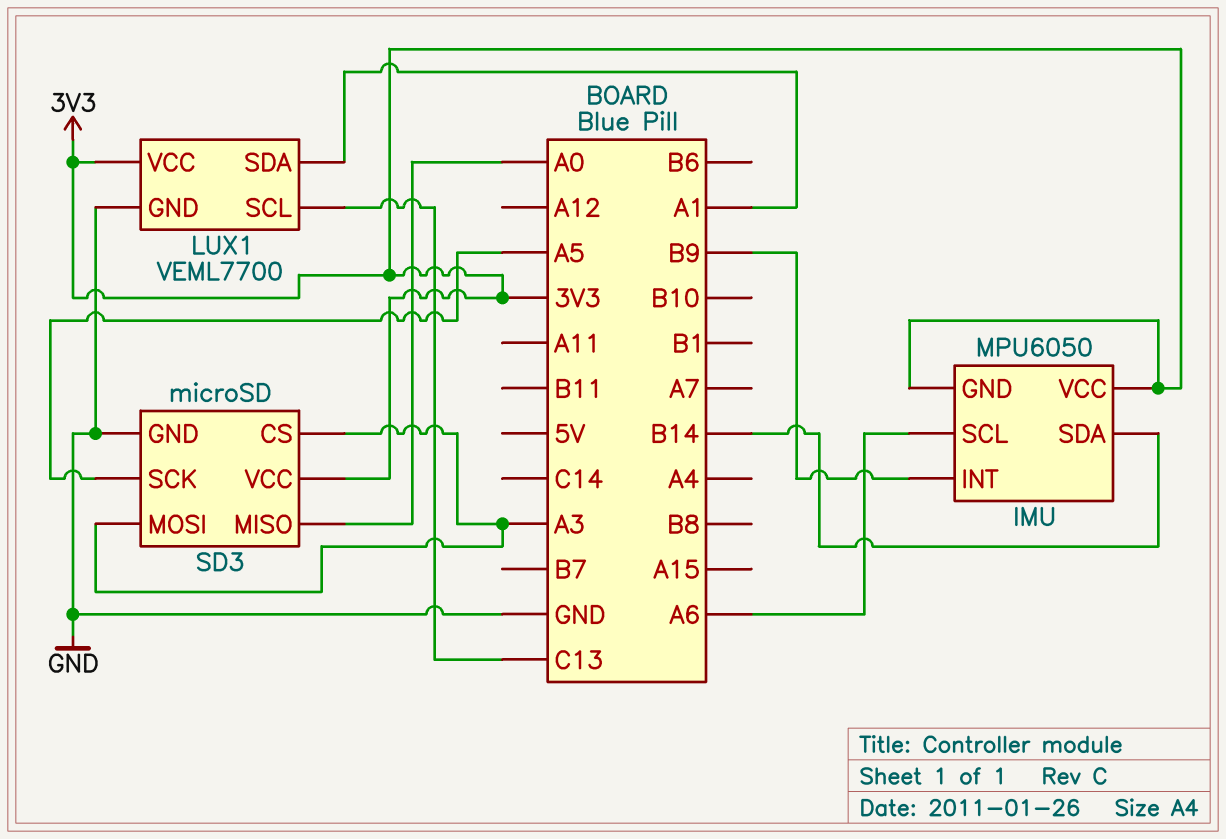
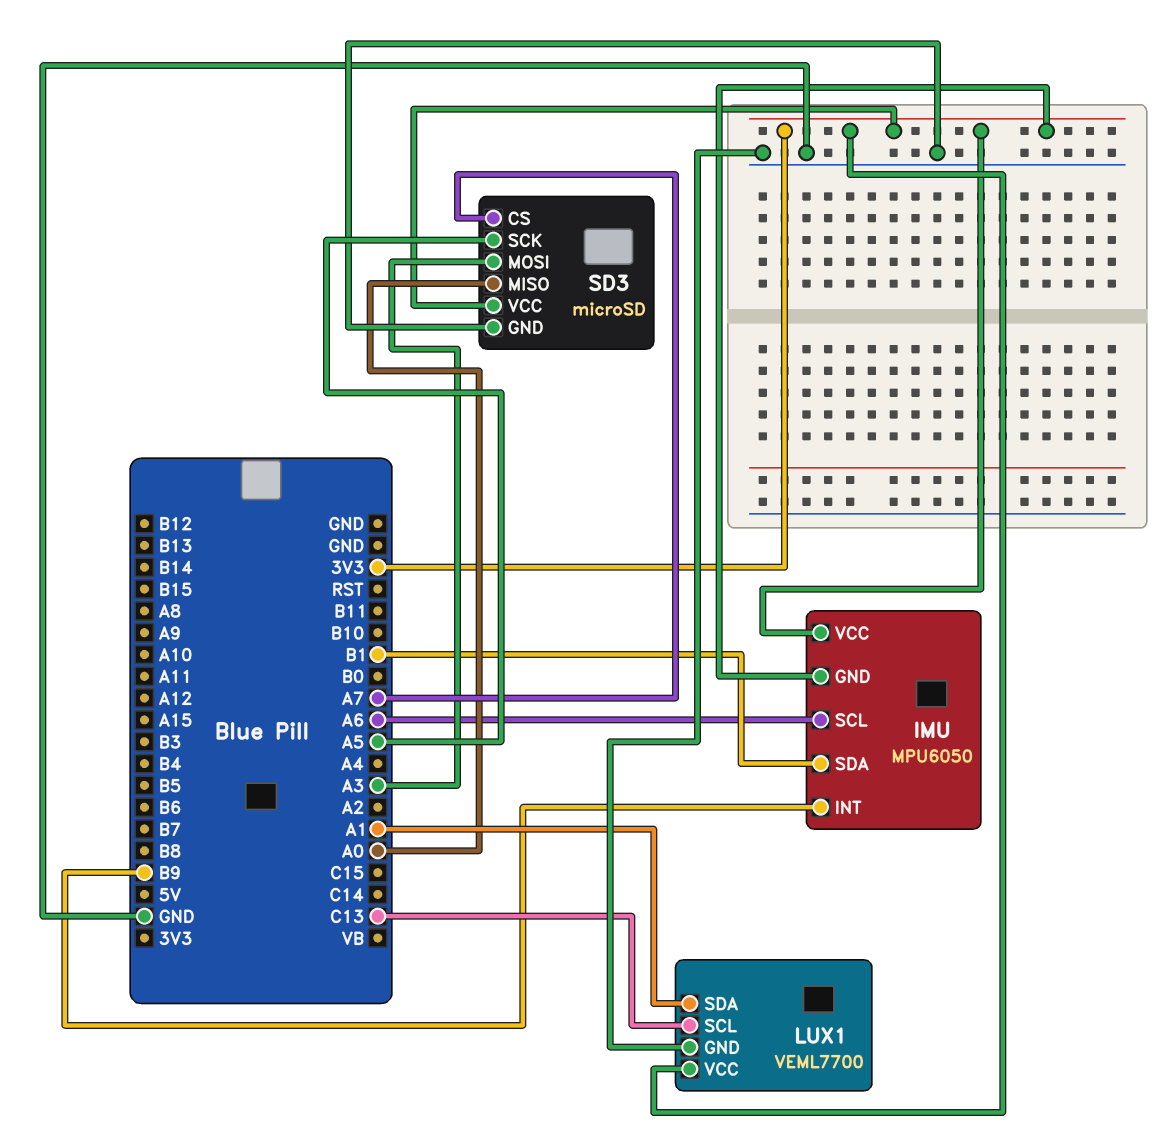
IMU pin SDA: B14 -> B1
SD3 pin CS: A3 -> A7

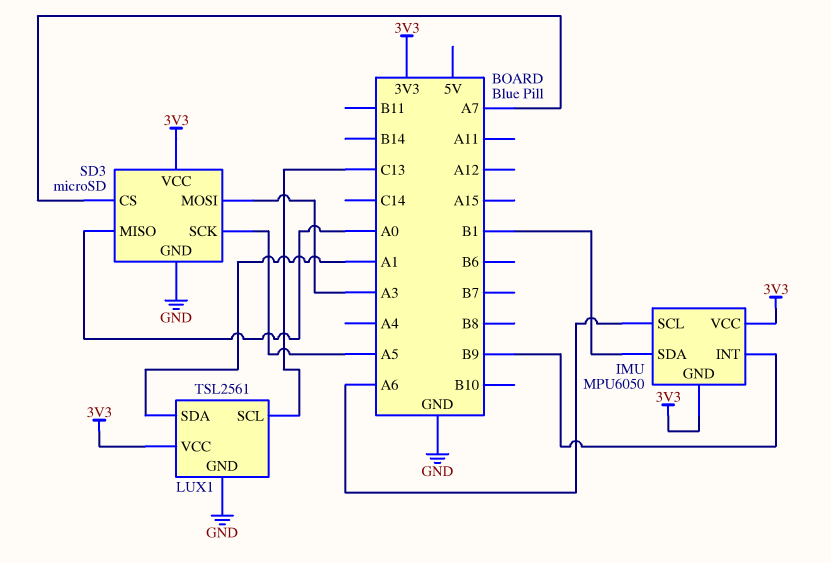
LUX1: VEML7700 -> TSL2561

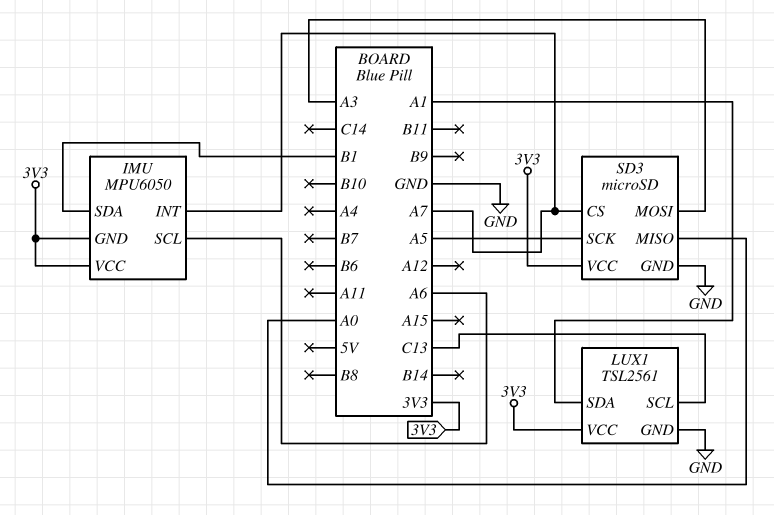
IMU pin INT: B9 -> A7

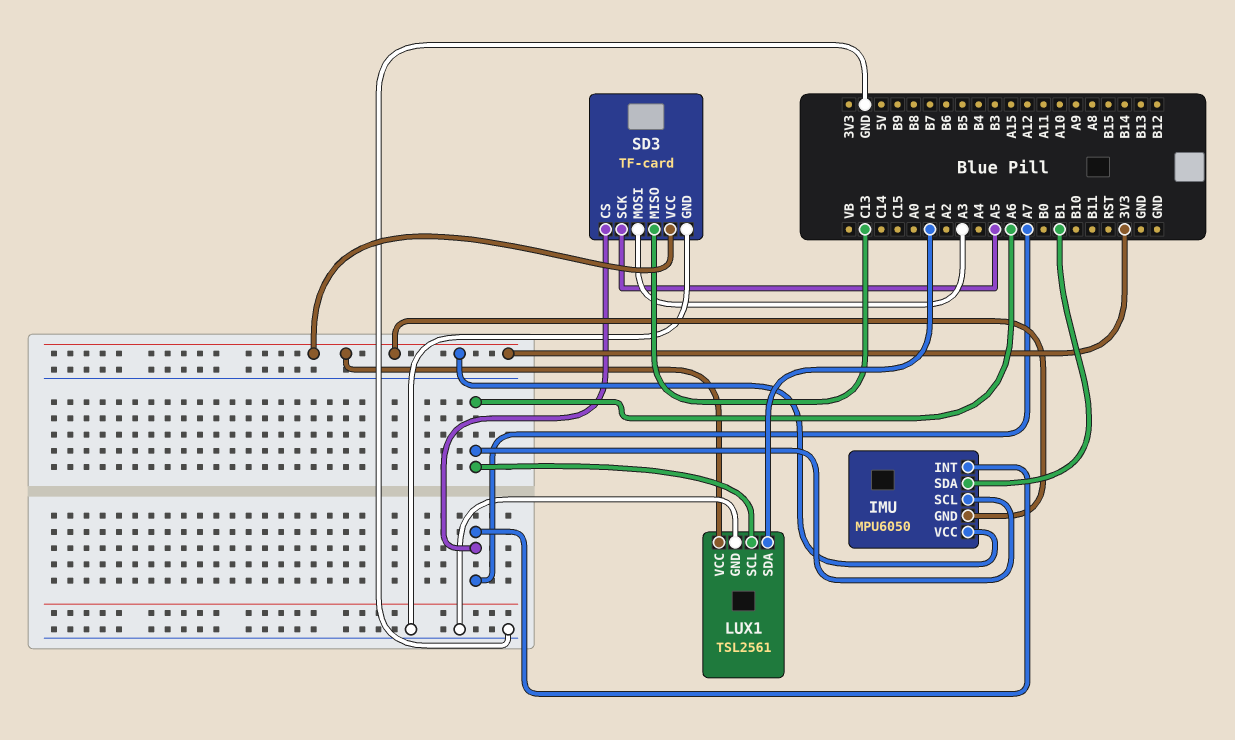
LUX1 pin SCL: C13 -> A6
SD3: microSD -> TF-card
SD3 pin MISO: A0 -> C13

